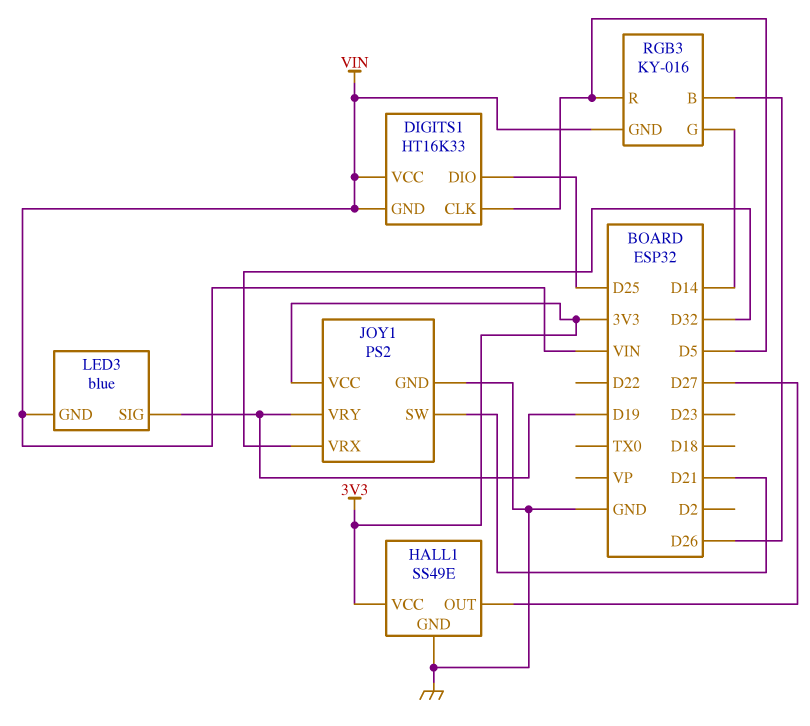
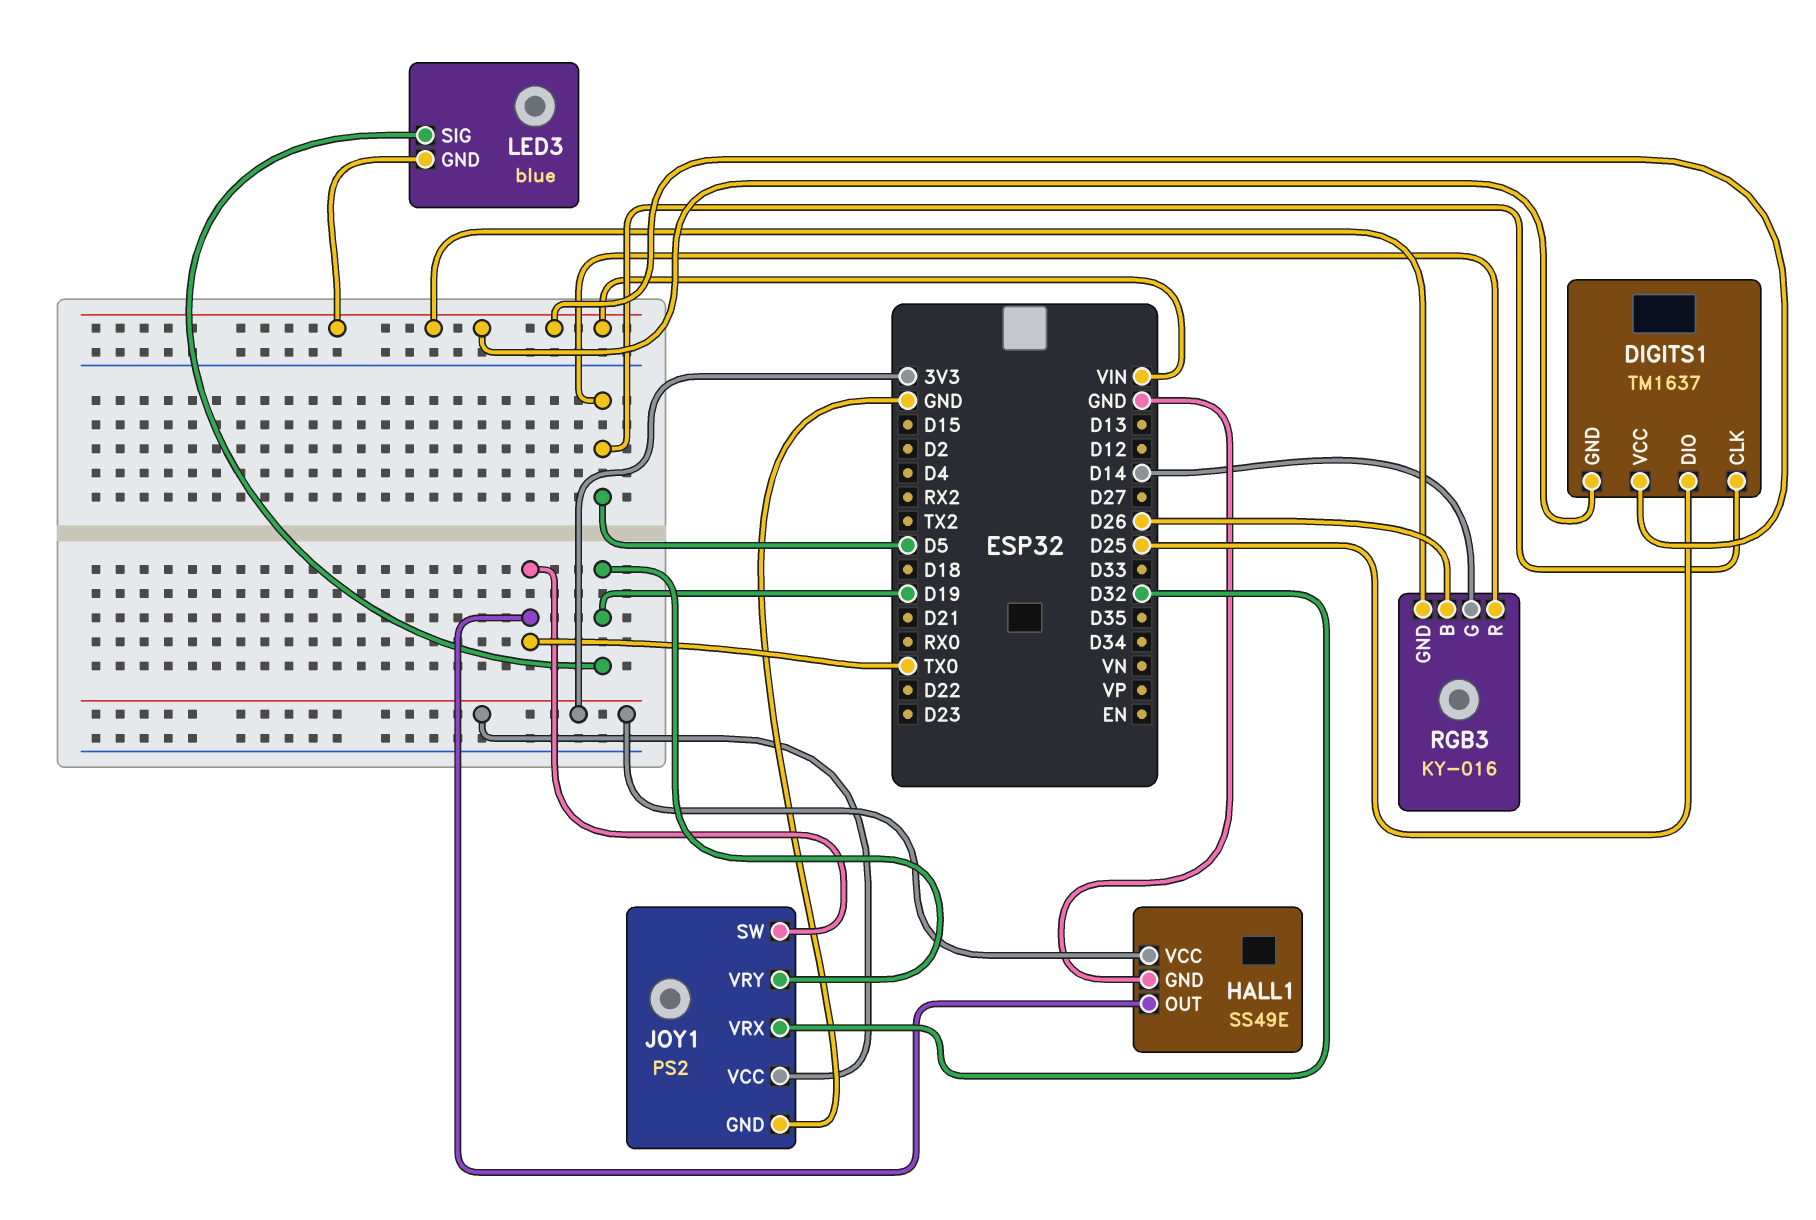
DIGITS1: HT16K33 -> TM1637
HALL1 pin OUT: D27 -> TX0
JOY1 pin SW: D21 -> TX0

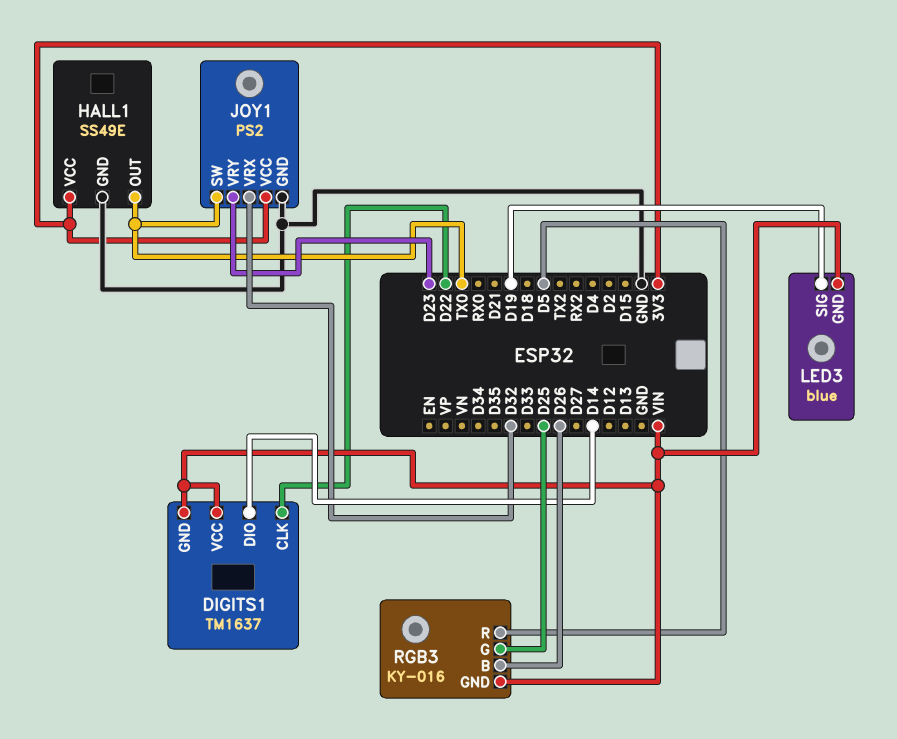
DIGITS1 pin CLK: D5 -> D22
DIGITS1 pin DIO: D25 -> D14
JOY1 pin VRY: D19 -> D23
RGB3 pin G: D14 -> D25

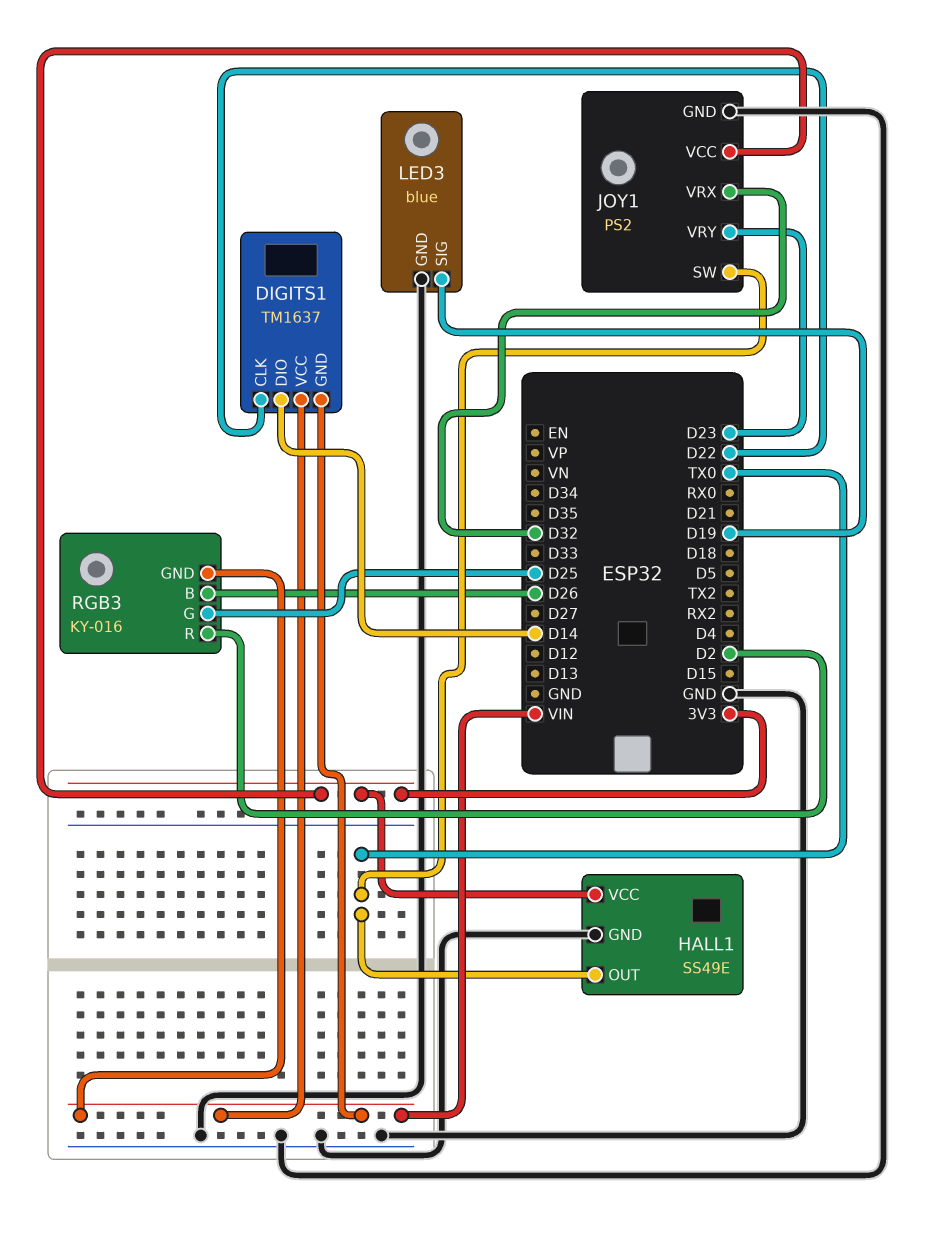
LED3 pin GND: VIN -> GND
RGB3 pin R: D5 -> D2

